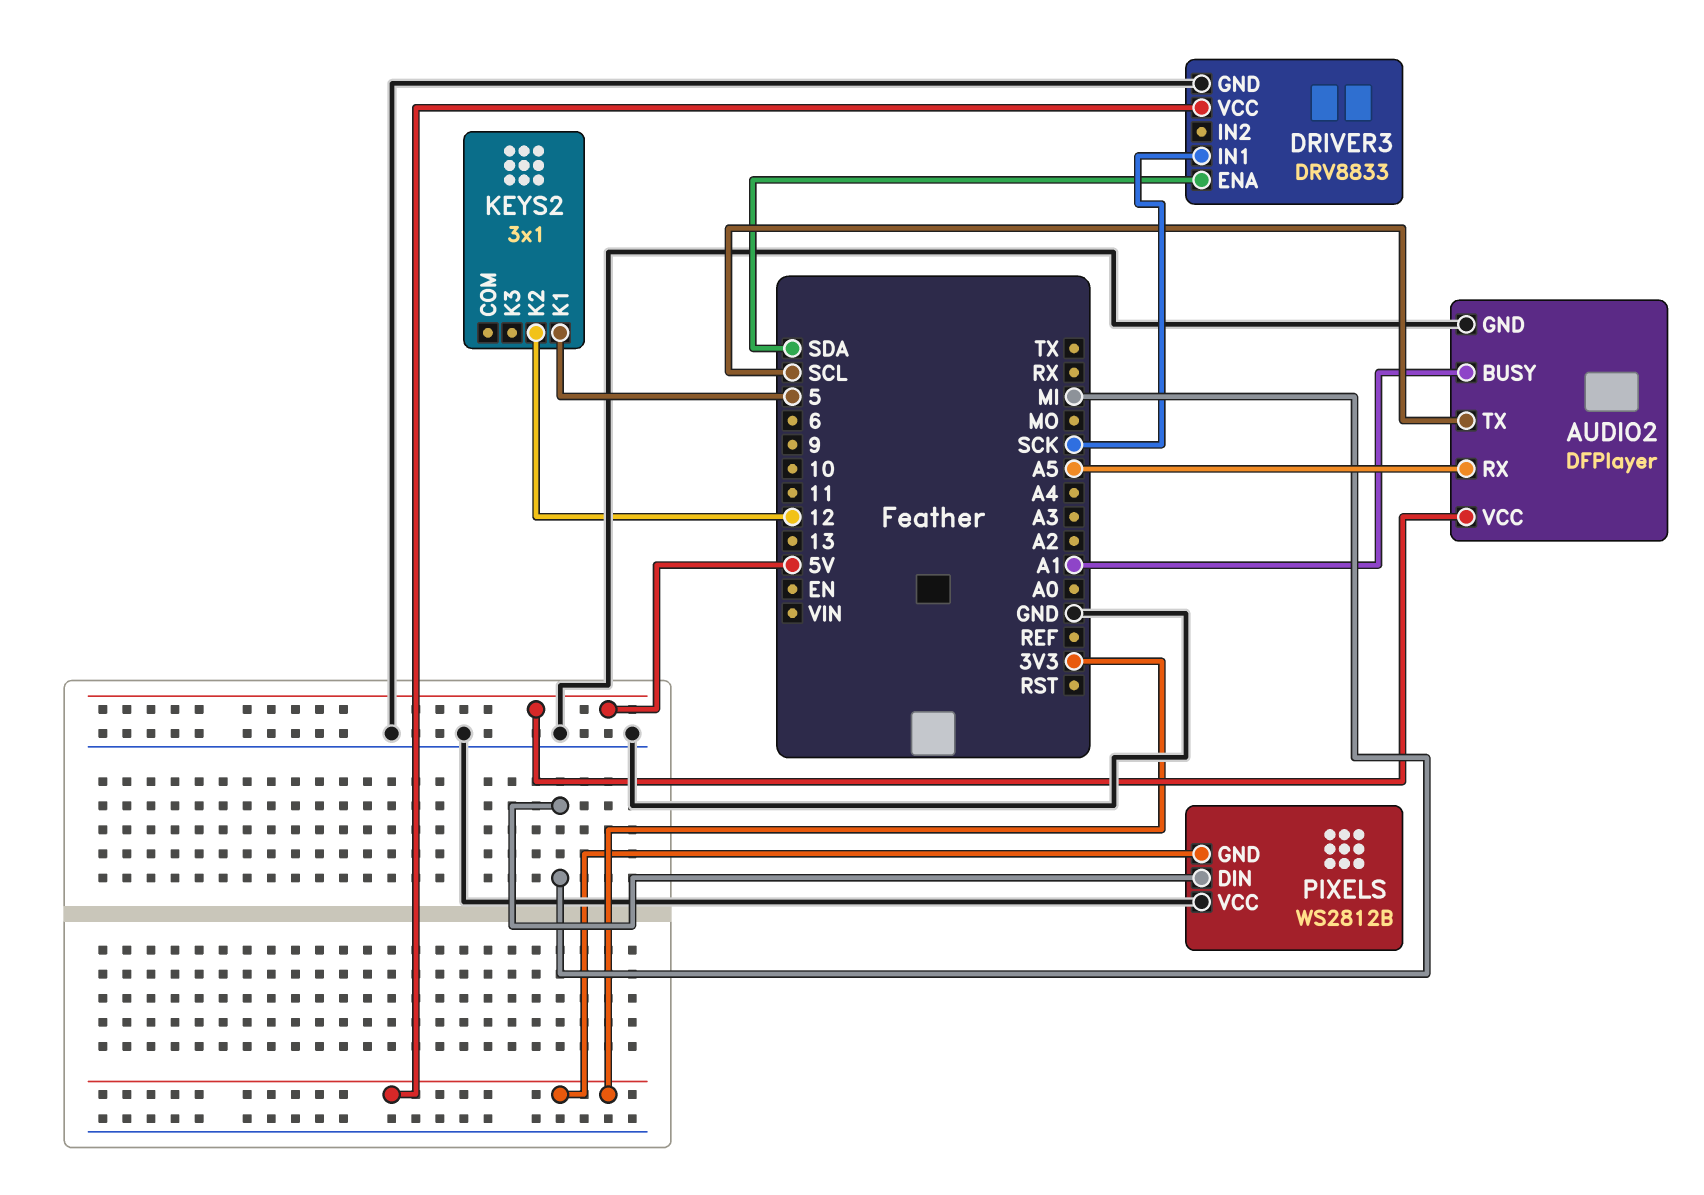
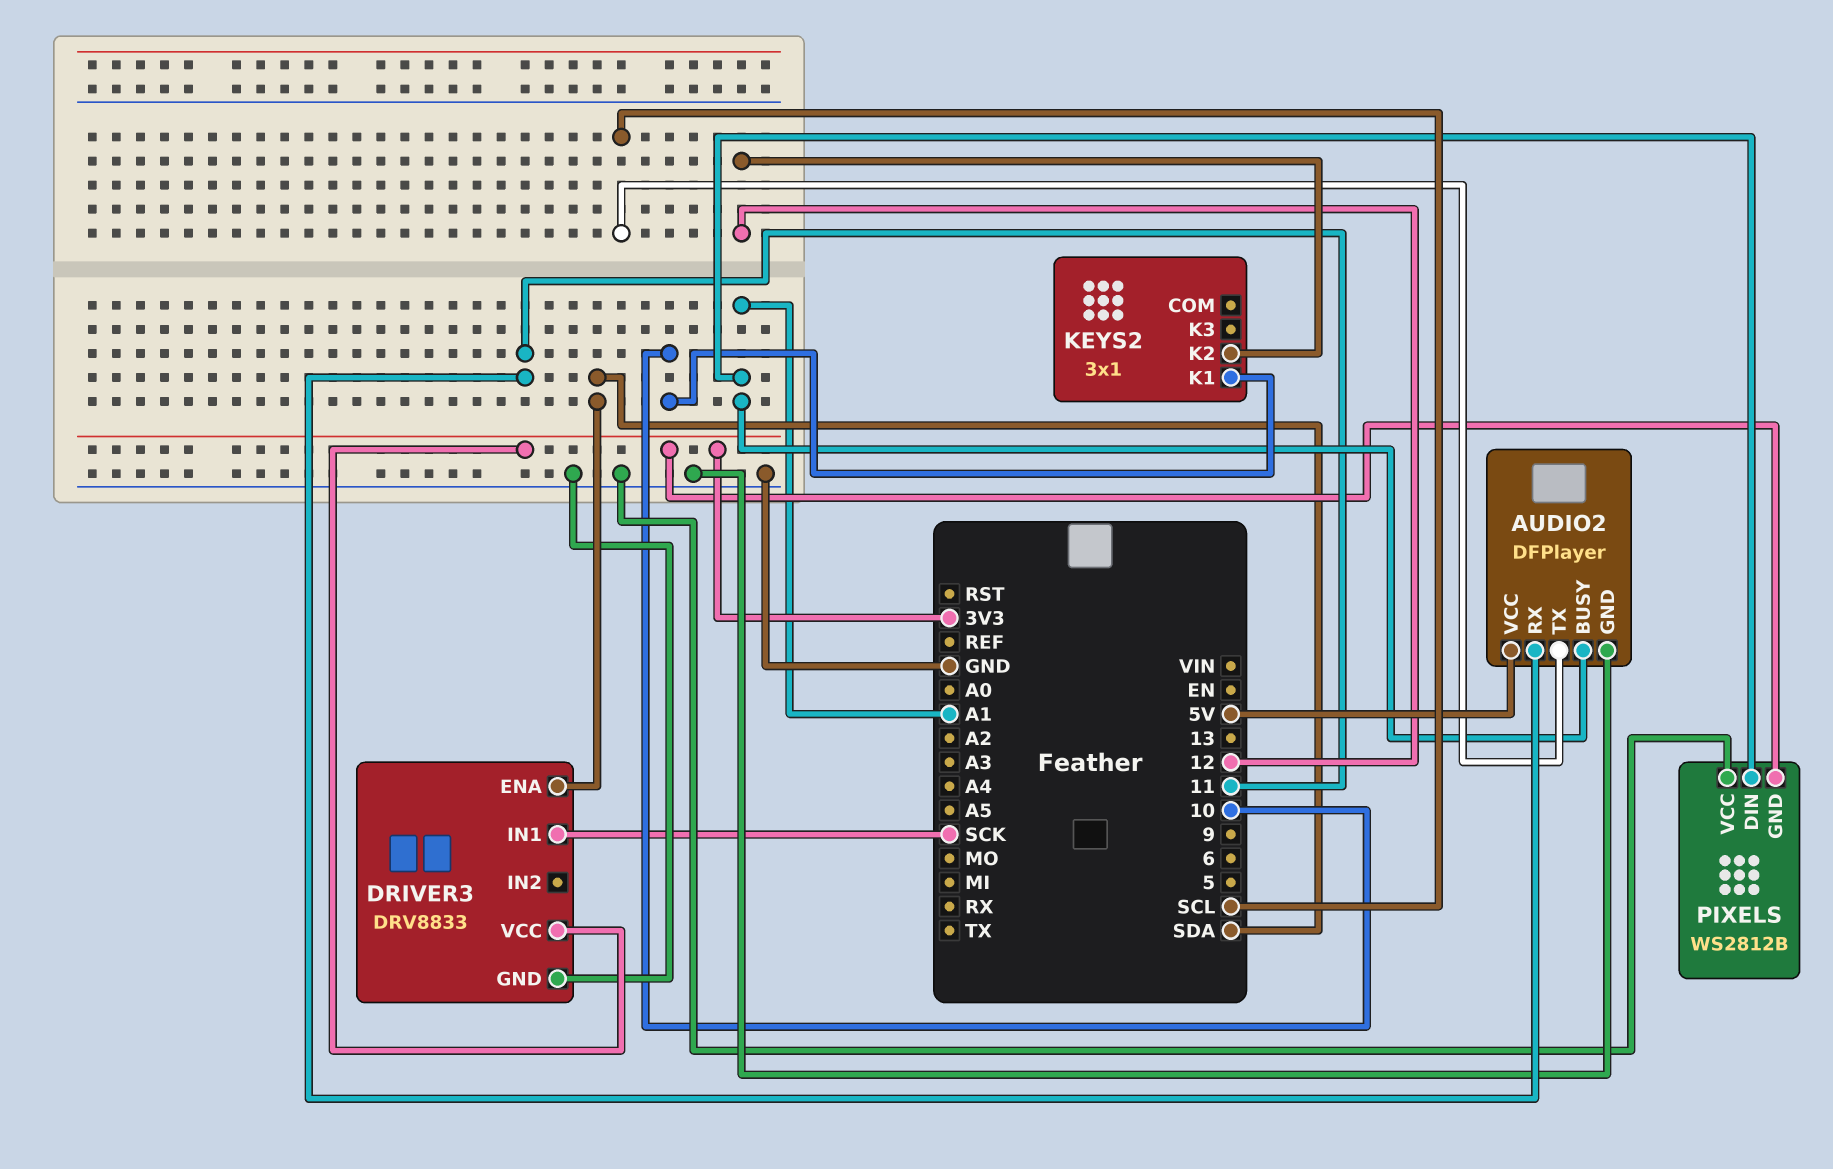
AUDIO2 pin RX: A5 -> 11
KEYS2 pin K1: 5 -> 10
PIXELS pin DIN: MI -> A1

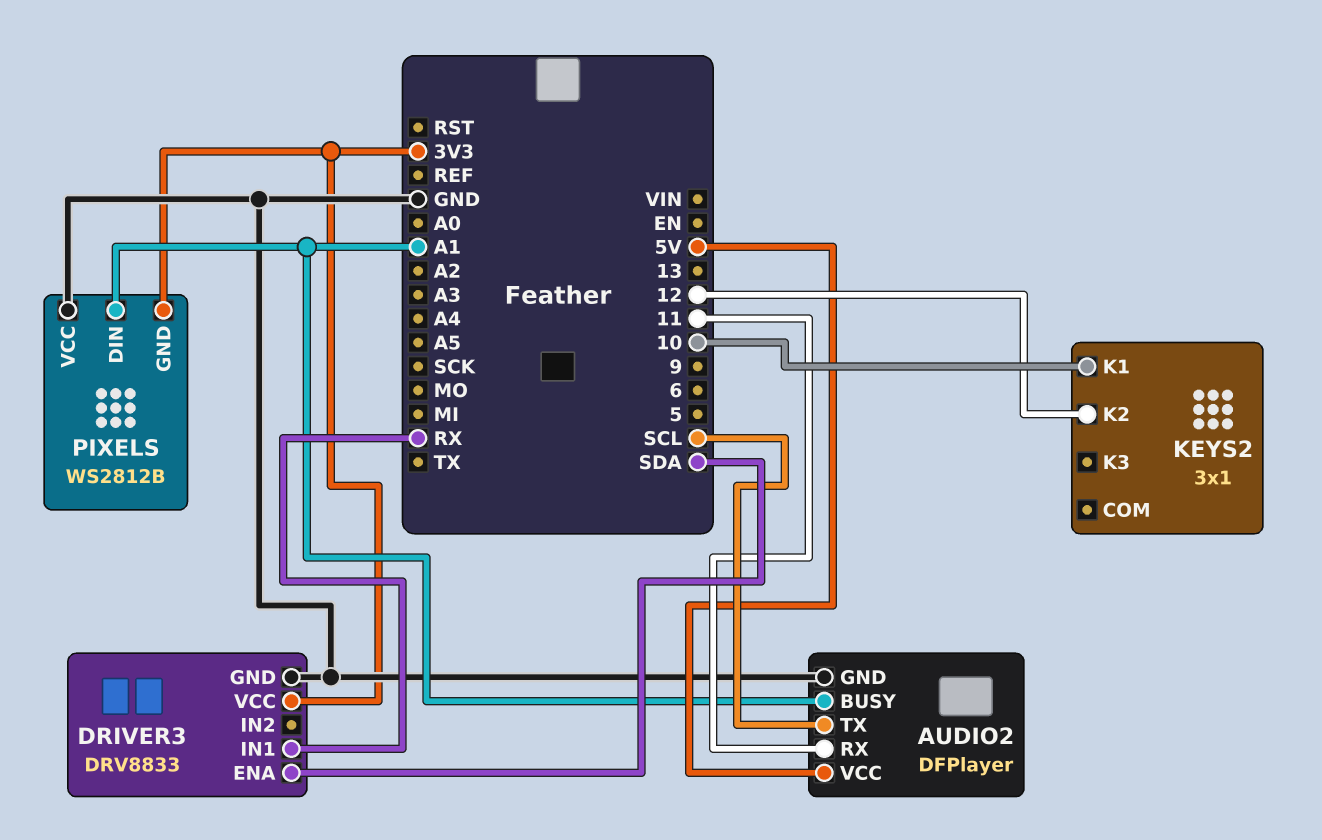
DRIVER3 pin IN1: SCK -> RX

